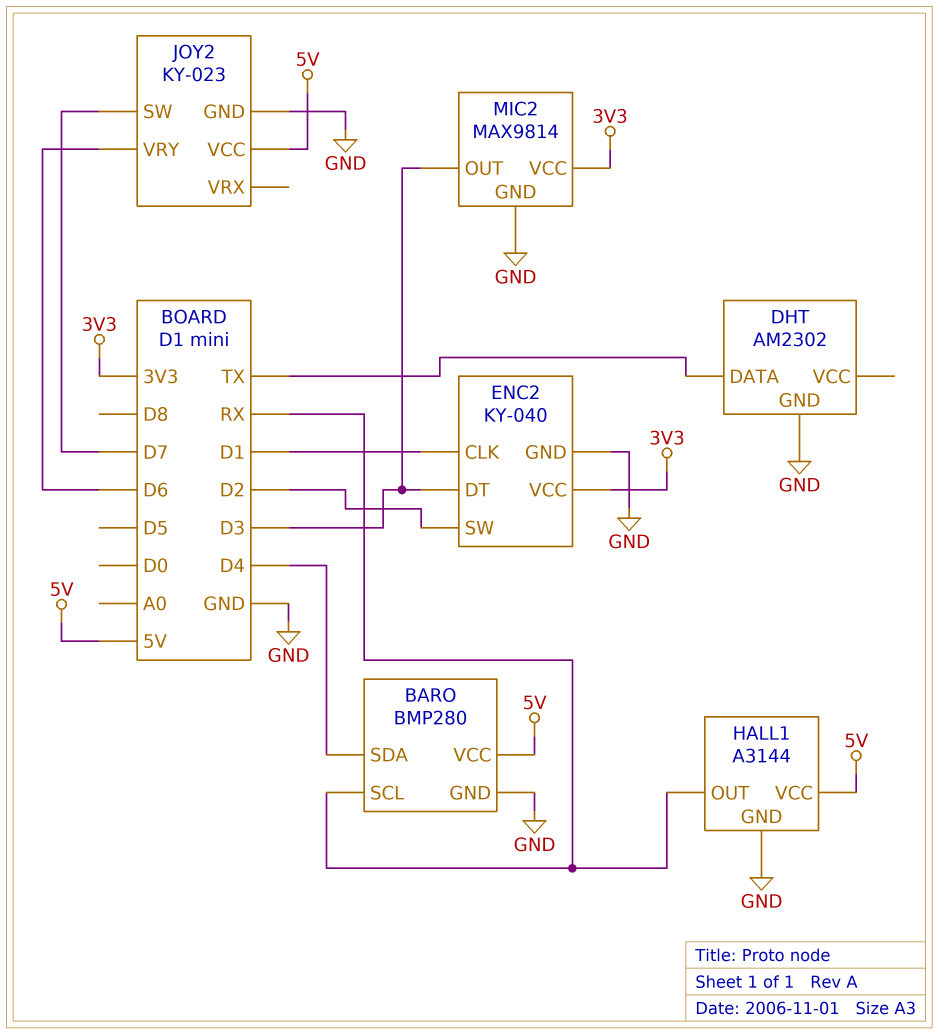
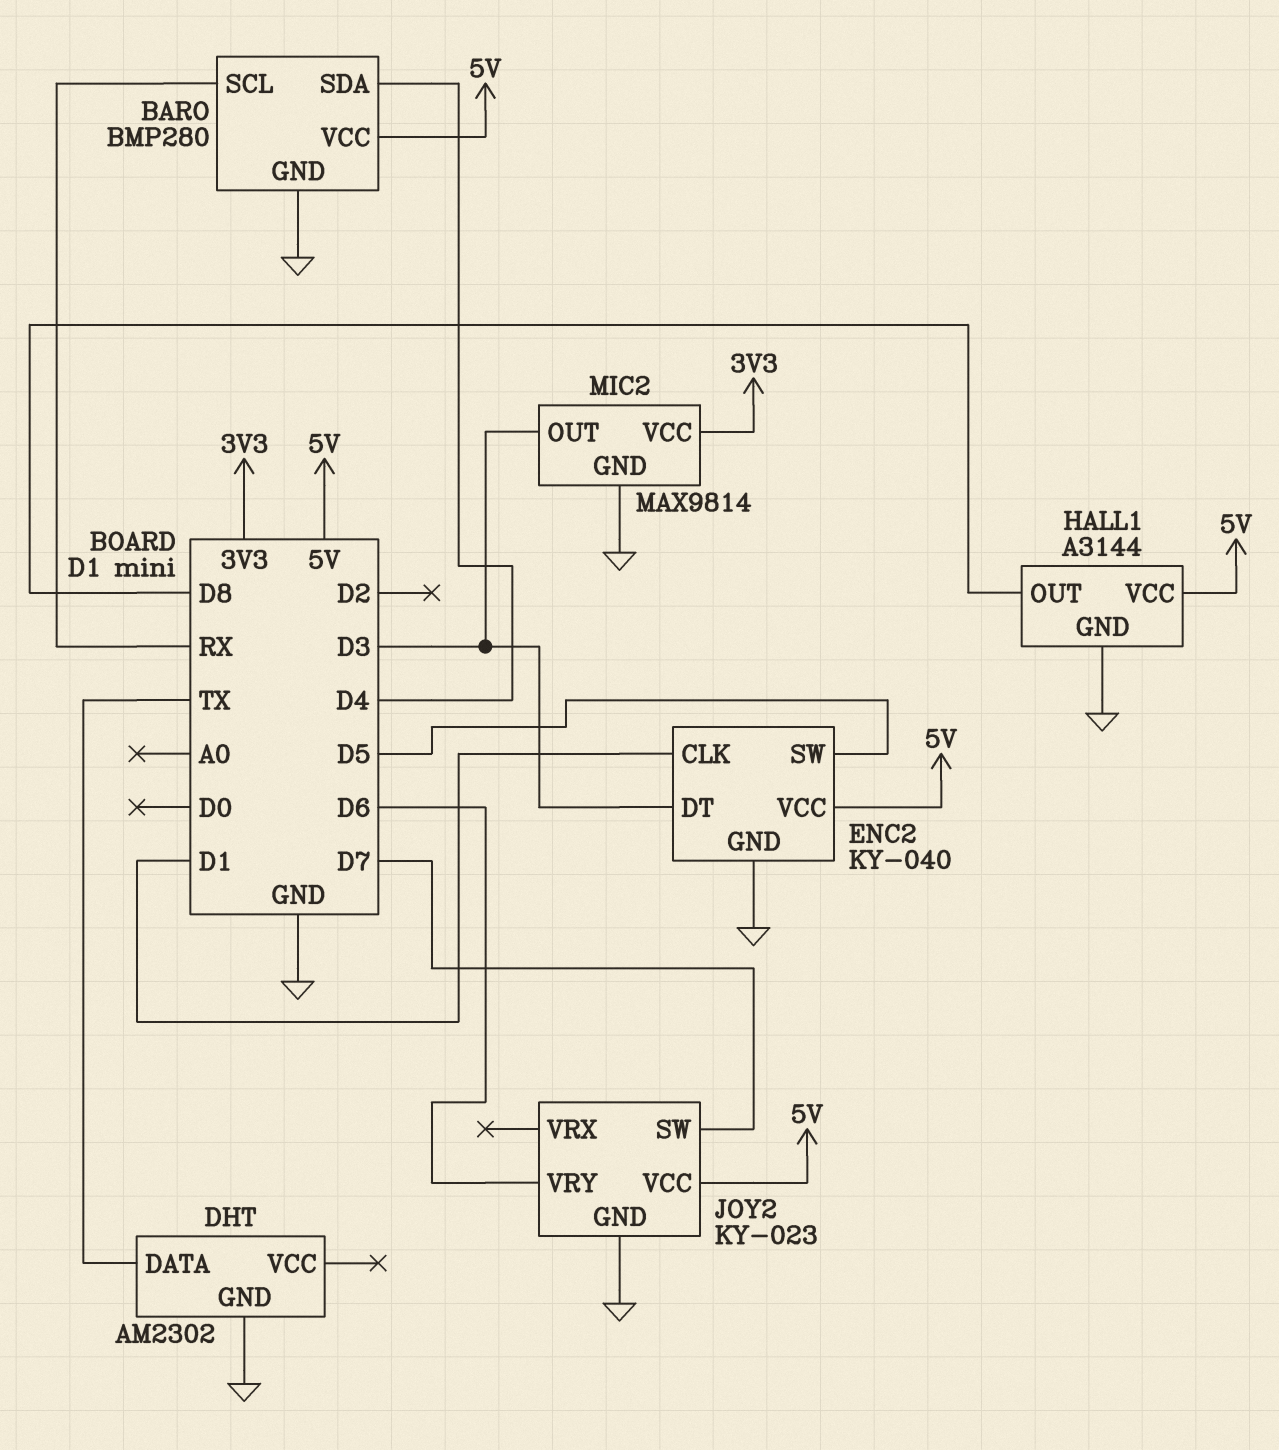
ENC2 pin SW: D2 -> D5
ENC2 pin VCC: 3V3 -> 5V
HALL1 pin OUT: RX -> D8

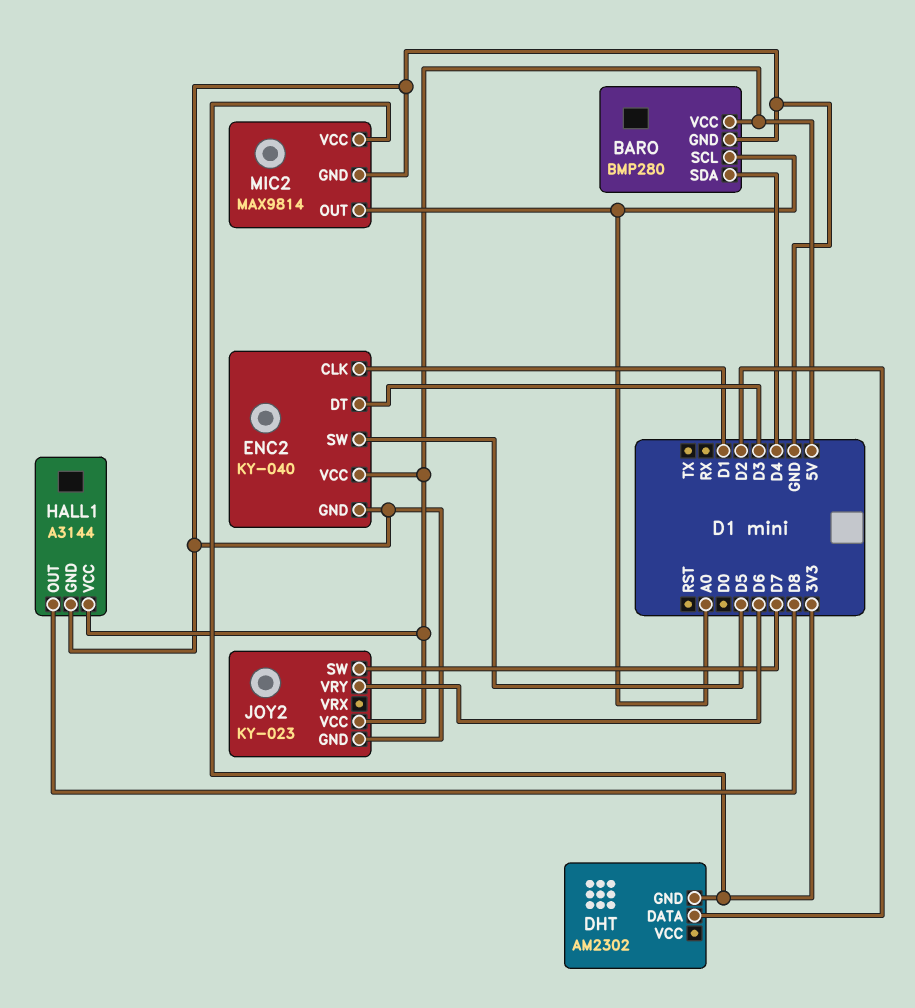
BARO pin SCL: RX -> A0
DHT pin DATA: TX -> D2
DHT pin GND: GND -> 3V3
MIC2 pin OUT: D3 -> A0

